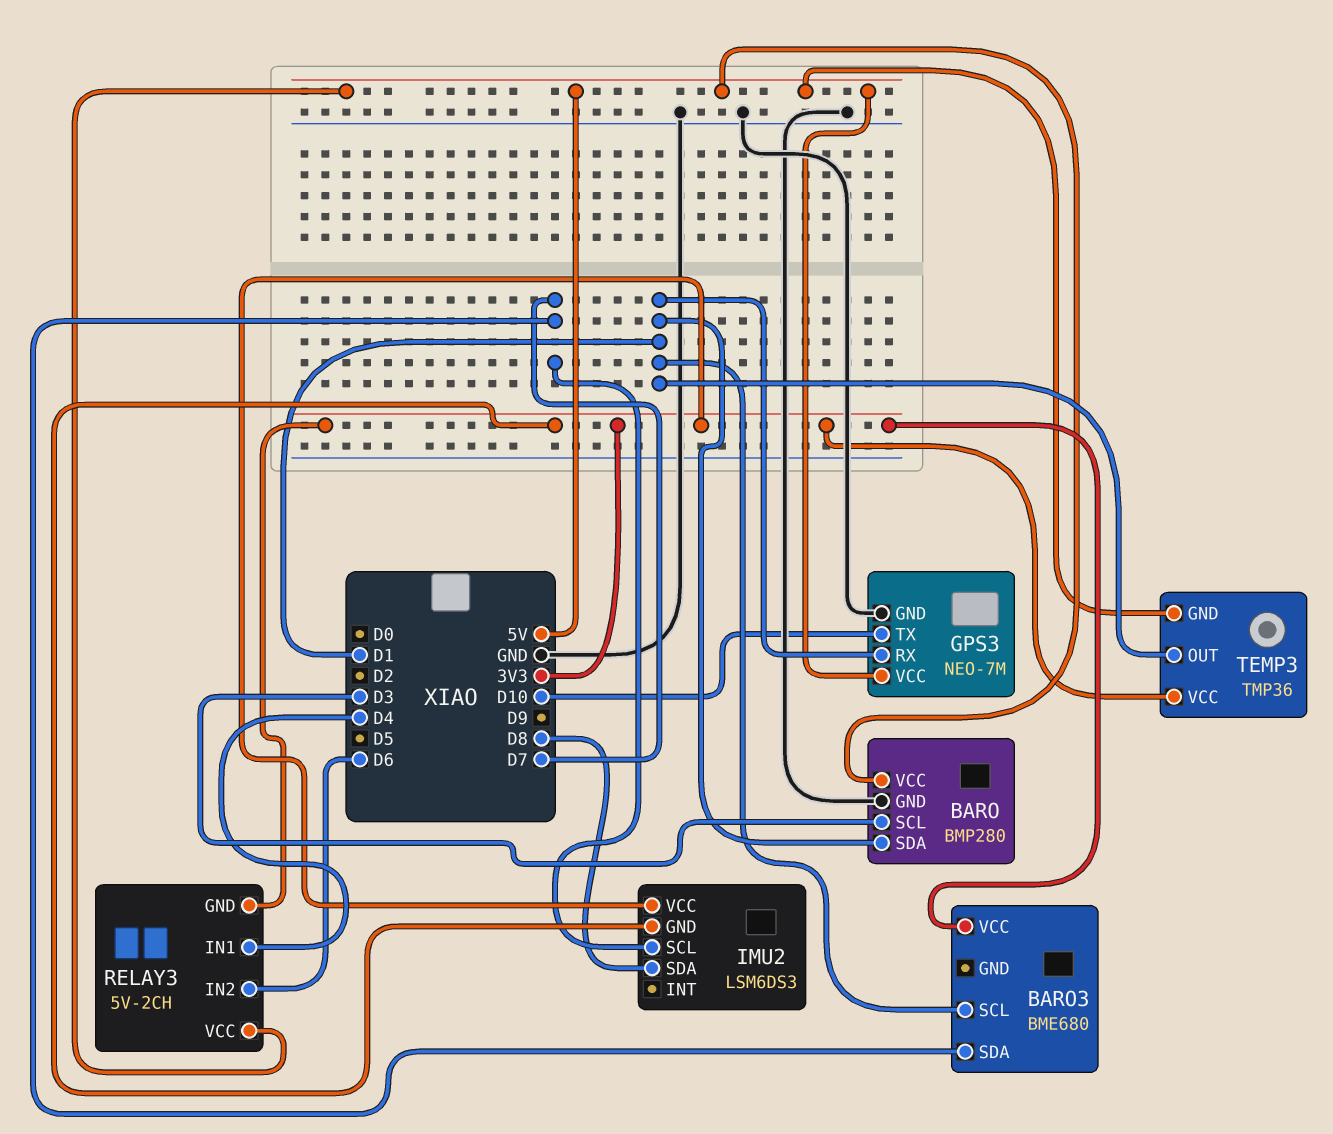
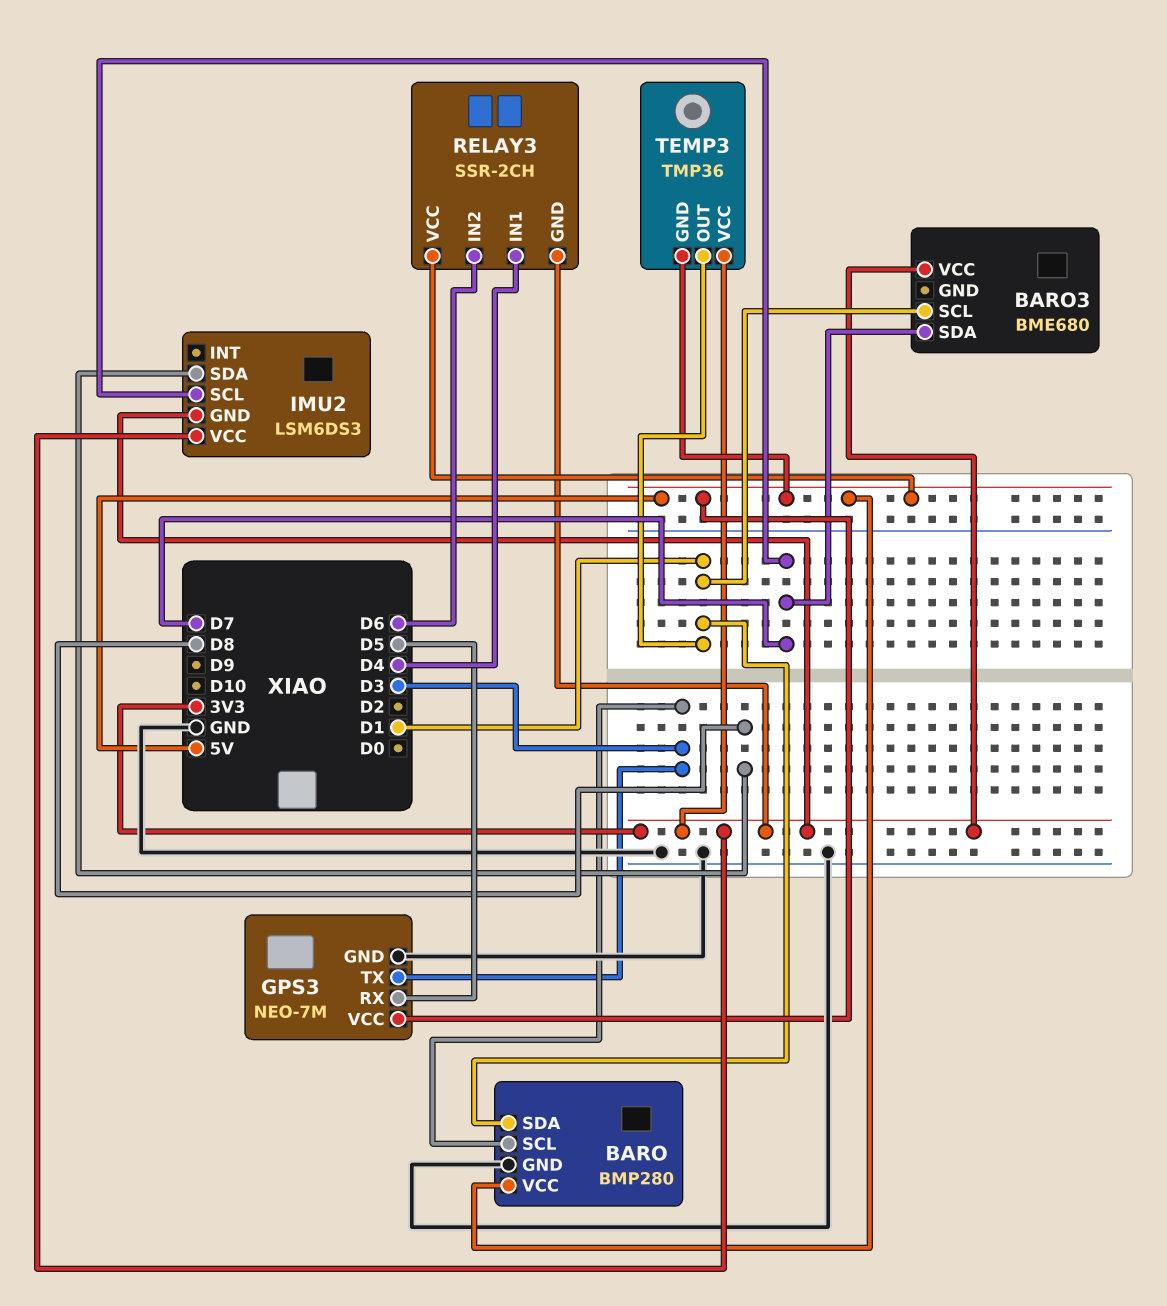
GPS3 pin RX: D1 -> D5
GPS3 pin TX: D10 -> D3
RELAY3: 5V-2CH -> SSR-2CH

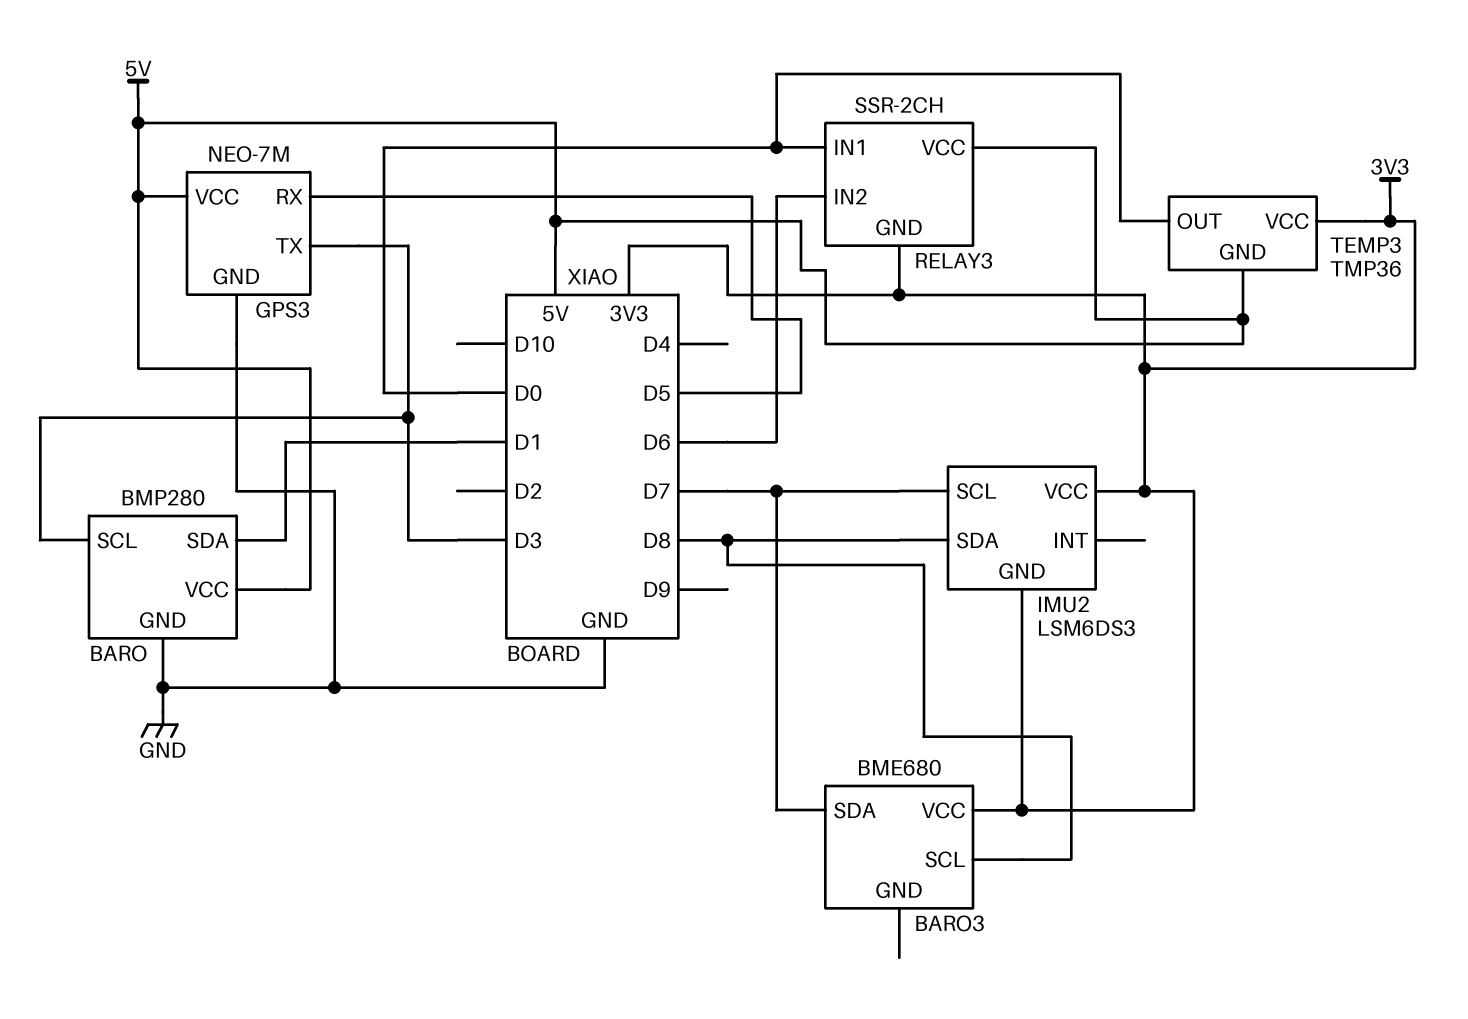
BARO3 pin SCL: D1 -> D8
RELAY3 pin IN1: D4 -> D0
TEMP3 pin OUT: D1 -> D0

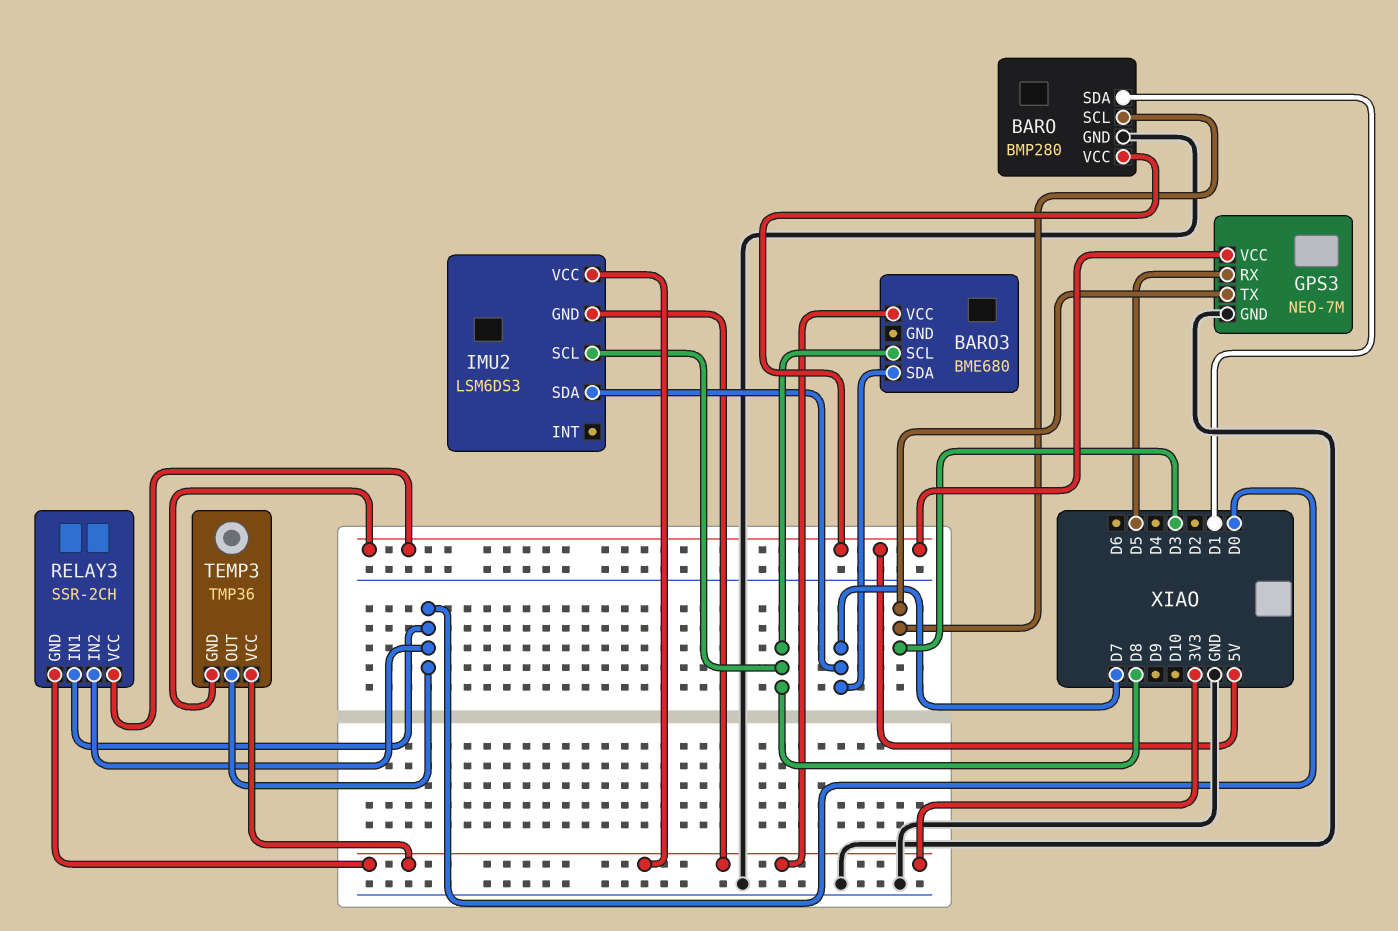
IMU2 pin SCL: D7 -> D8
IMU2 pin SDA: D8 -> D7
RELAY3 pin IN2: D6 -> D0

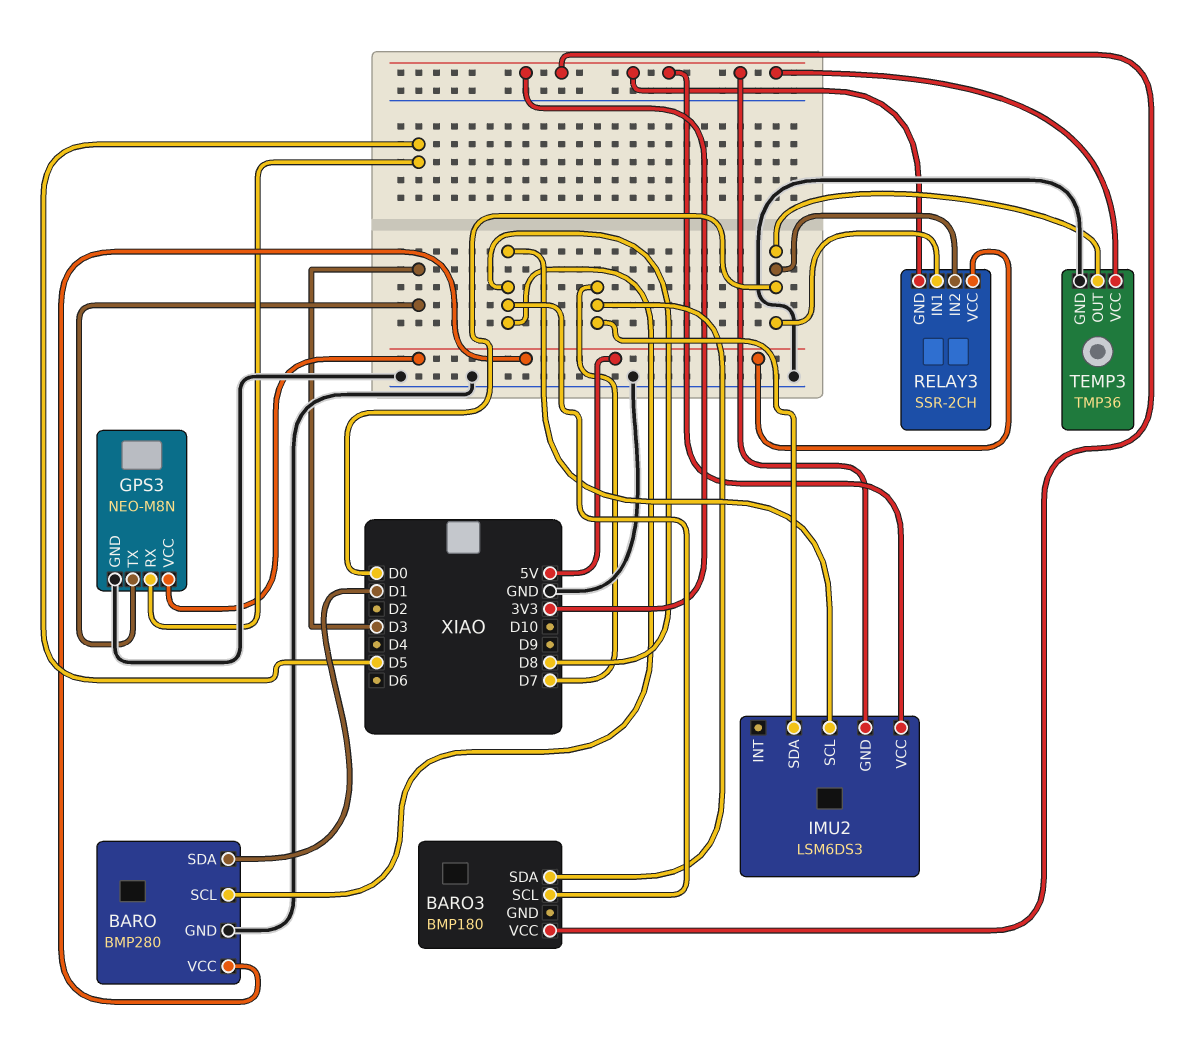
BARO pin SCL: D3 -> D8
BARO3: BME680 -> BMP180
GPS3: NEO-7M -> NEO-M8N
TEMP3 pin GND: 5V -> GND

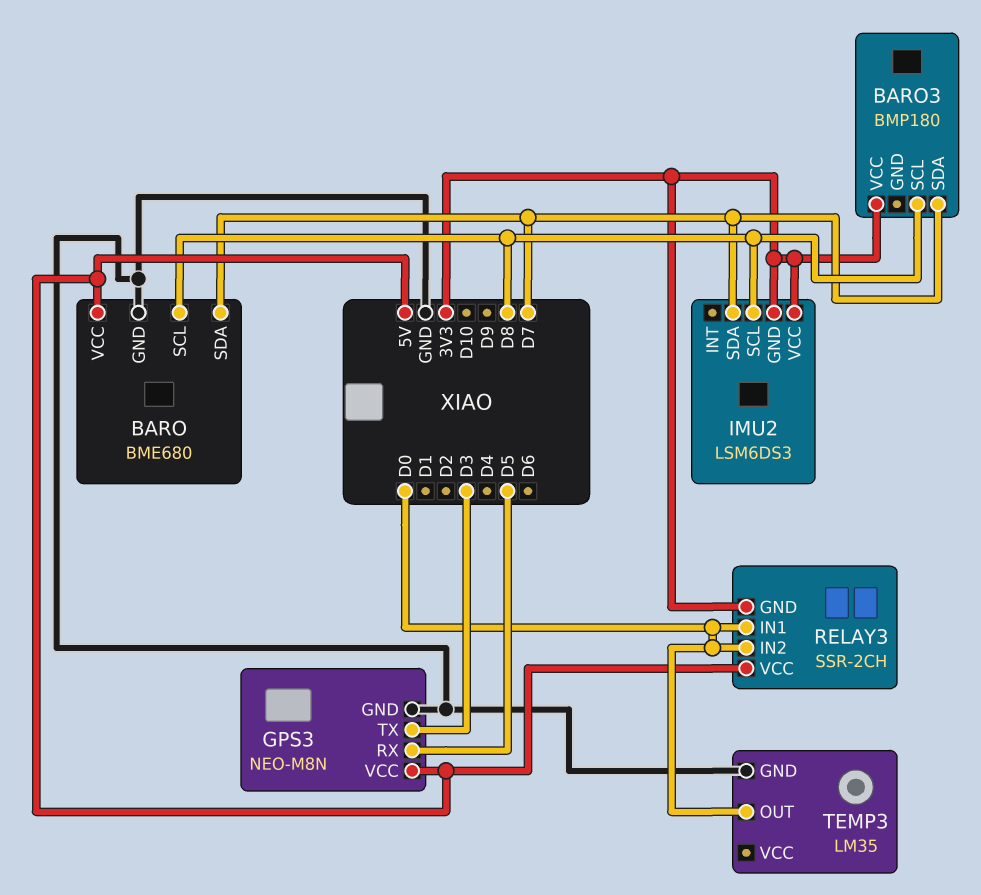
BARO: BMP280 -> BME680
BARO pin SDA: D1 -> D7
TEMP3: TMP36 -> LM35
TEMP3 pin VCC: 3V3 -> none

